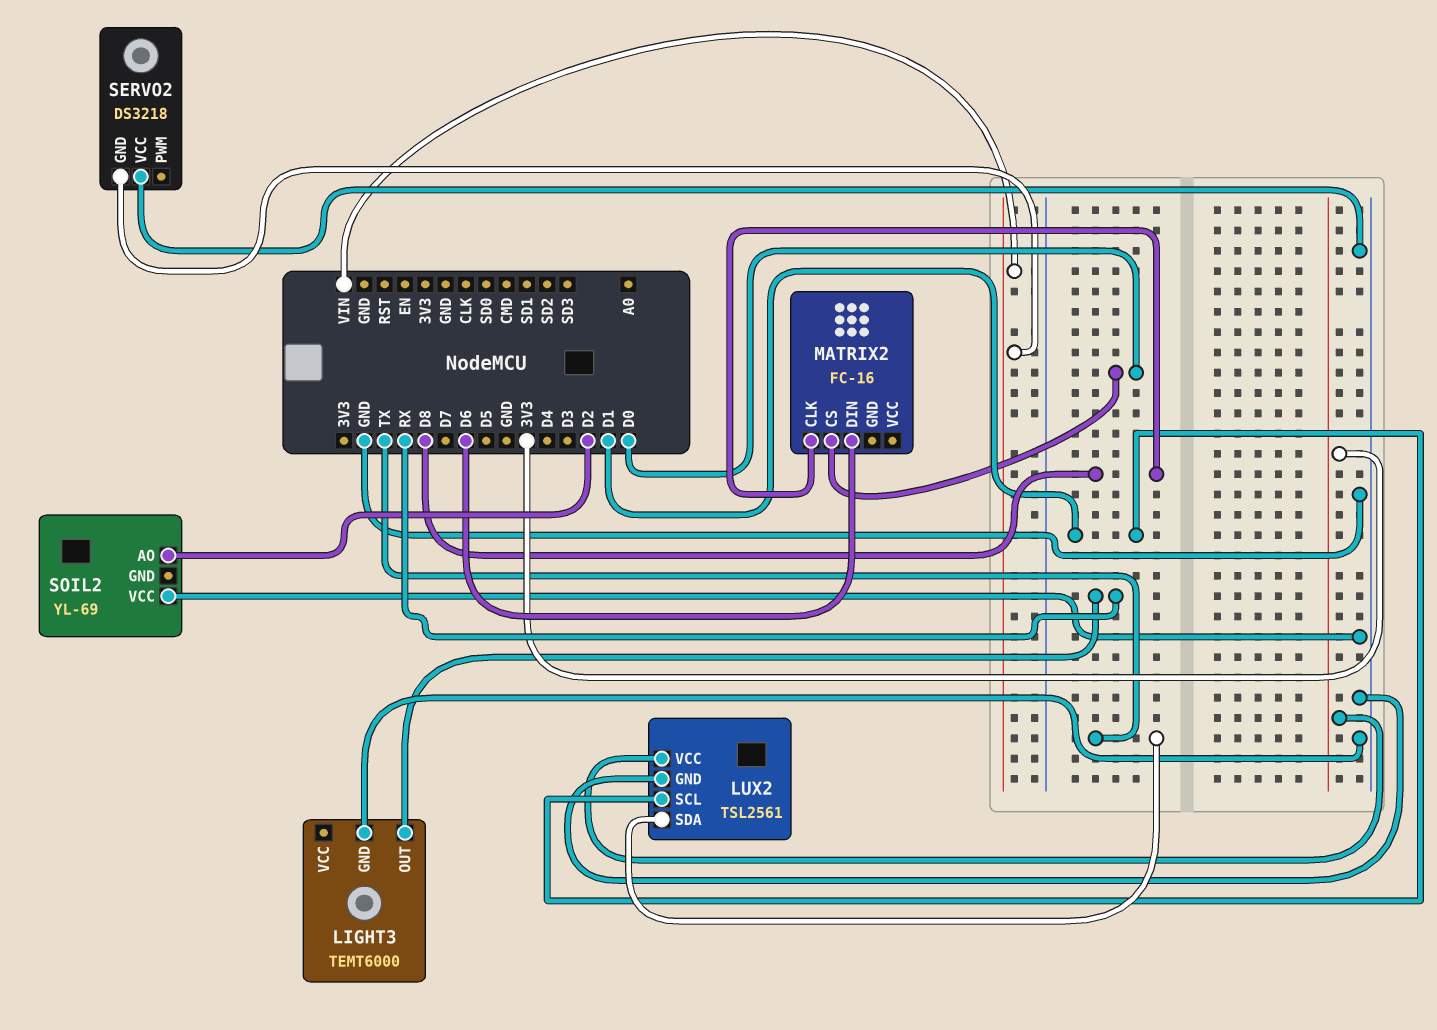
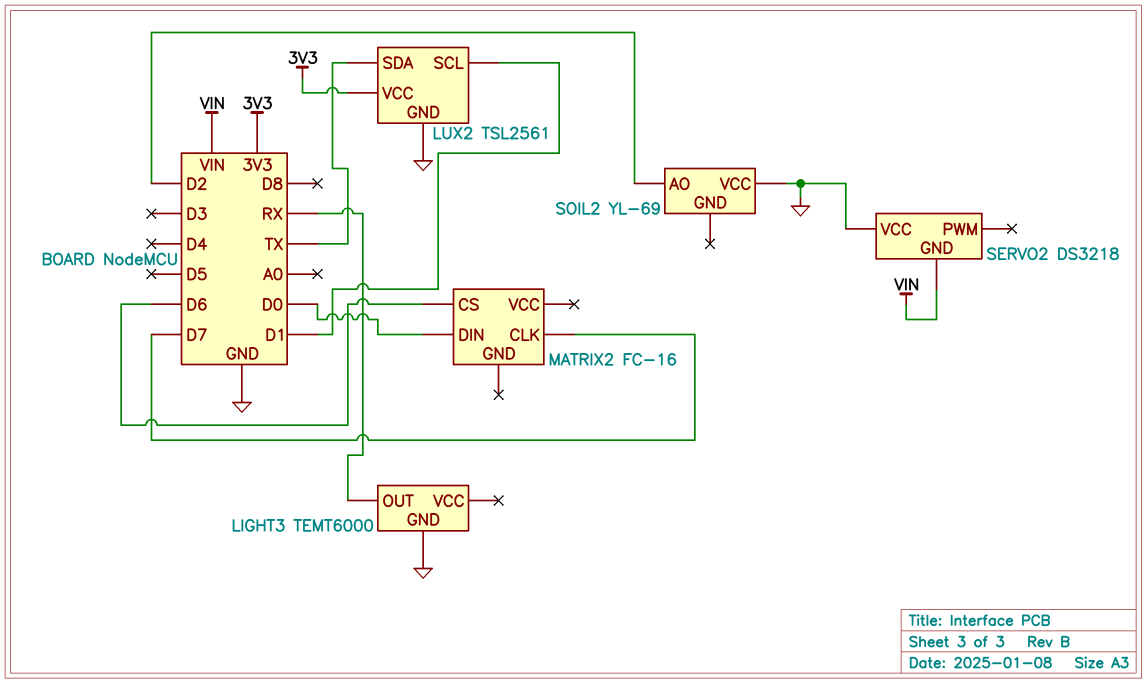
MATRIX2 pin CLK: D8 -> D7
MATRIX2 pin CS: D0 -> D6
MATRIX2 pin DIN: D6 -> D0

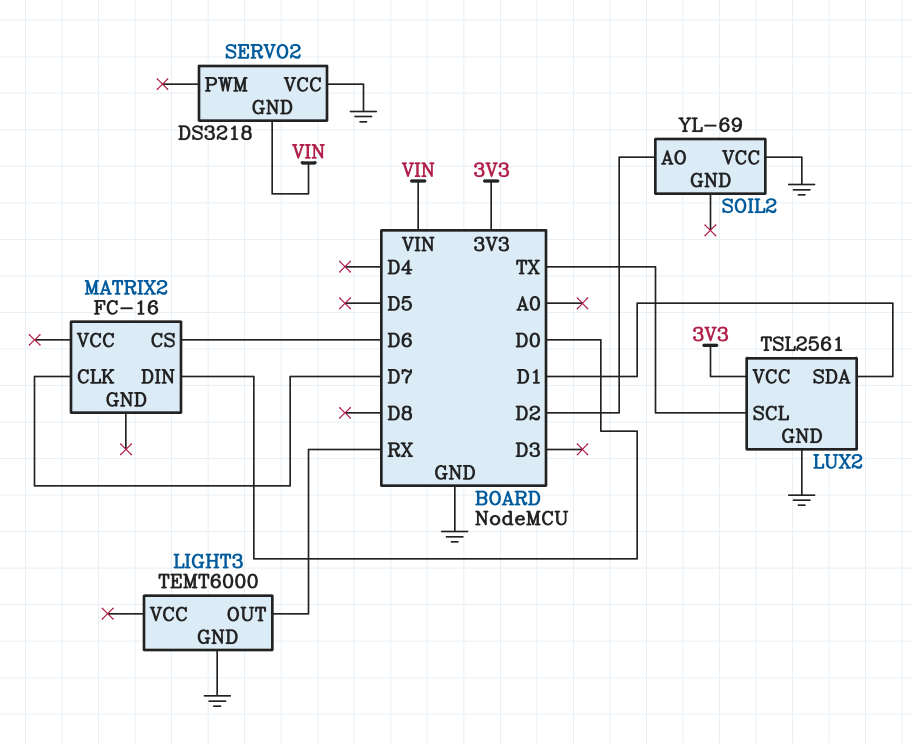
LUX2 pin SCL: D1 -> TX
LUX2 pin SDA: TX -> D1

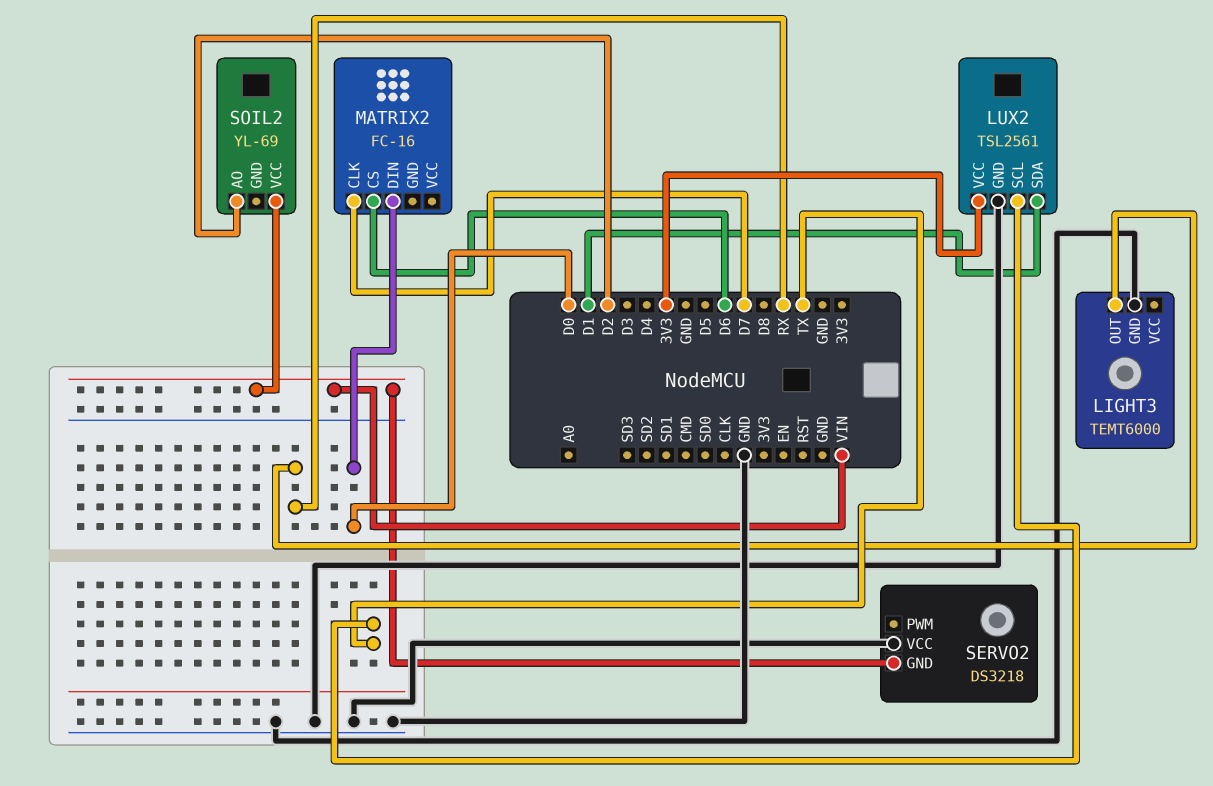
SOIL2 pin VCC: GND -> VIN

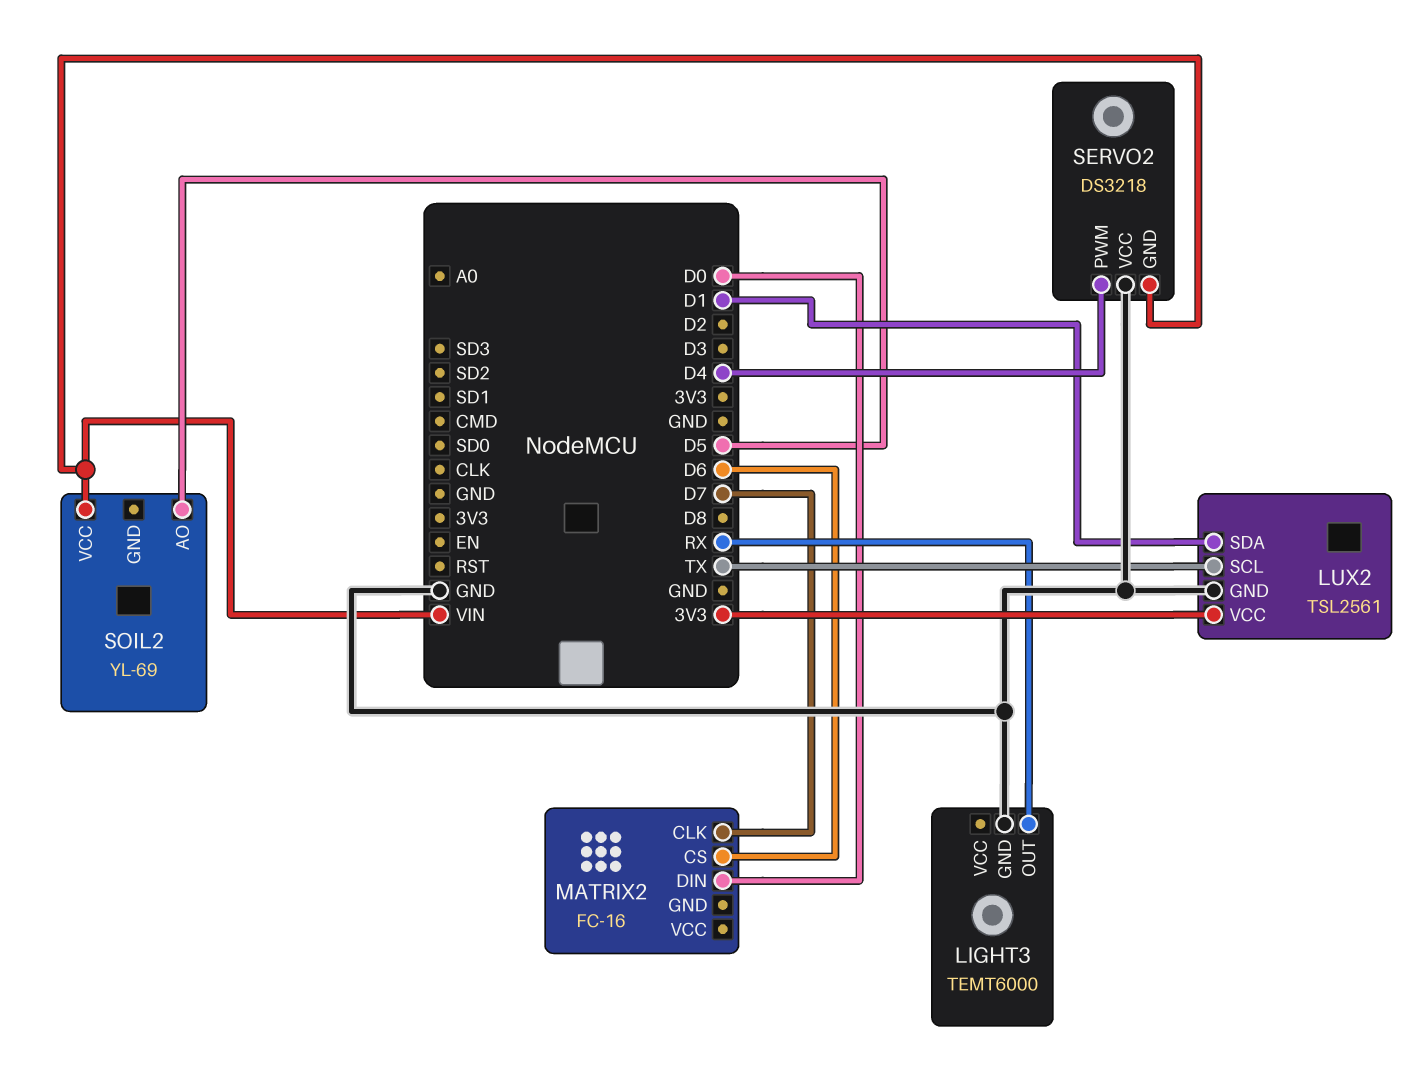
SERVO2 pin PWM: none -> D4
SOIL2 pin AO: D2 -> D5

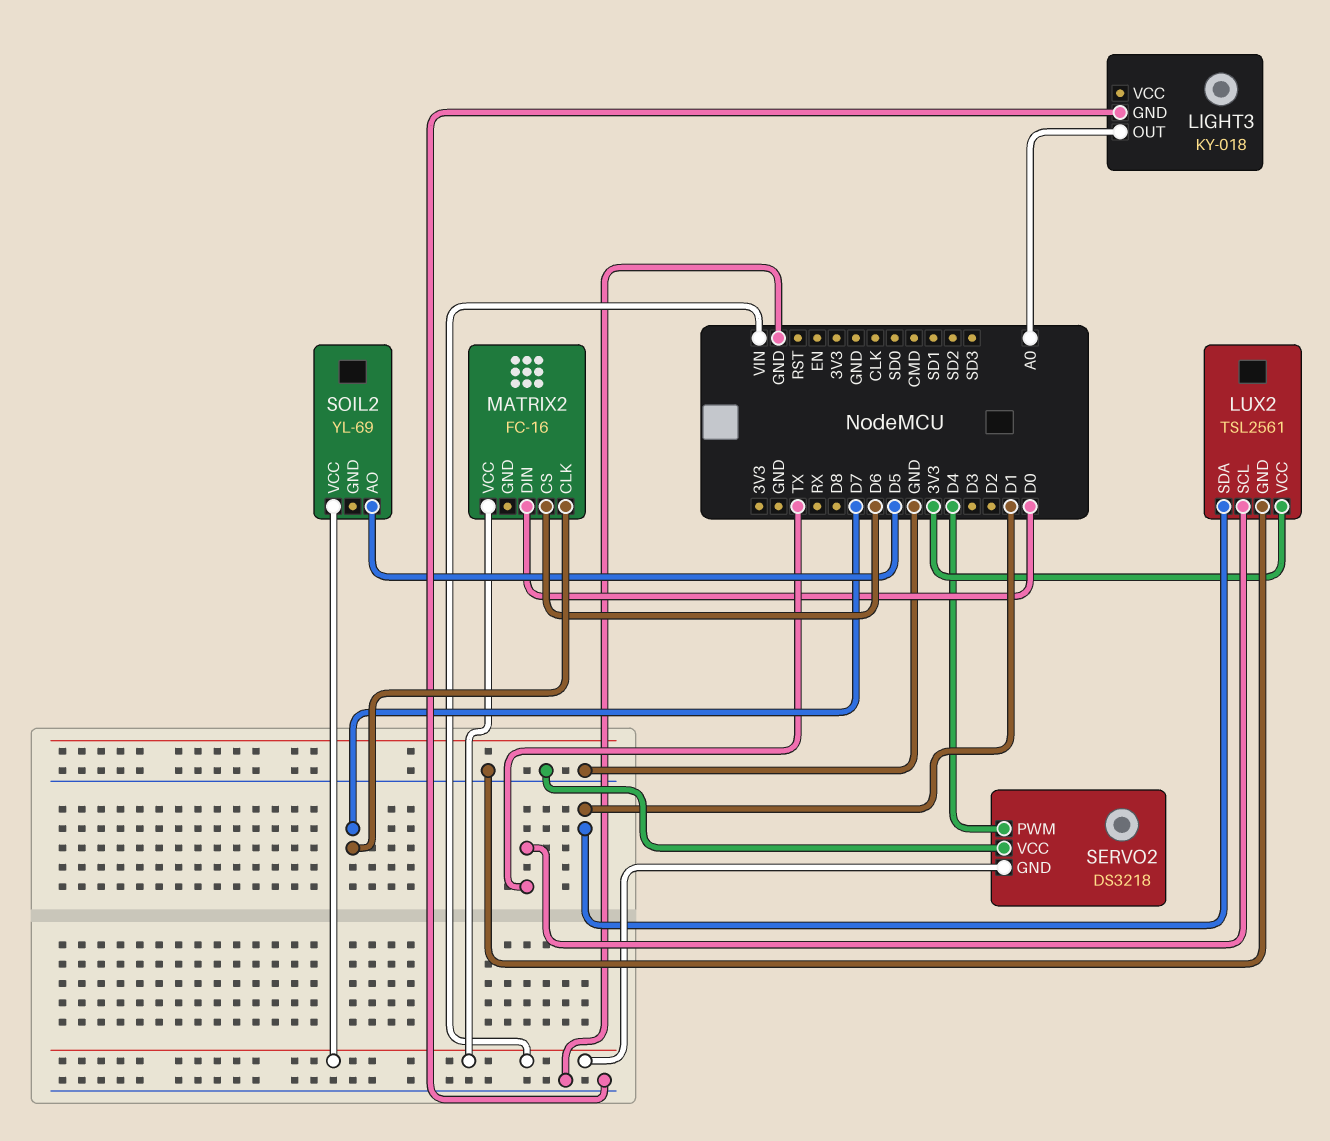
LIGHT3: TEMT6000 -> KY-018
LIGHT3 pin OUT: RX -> A0
MATRIX2 pin VCC: none -> VIN

